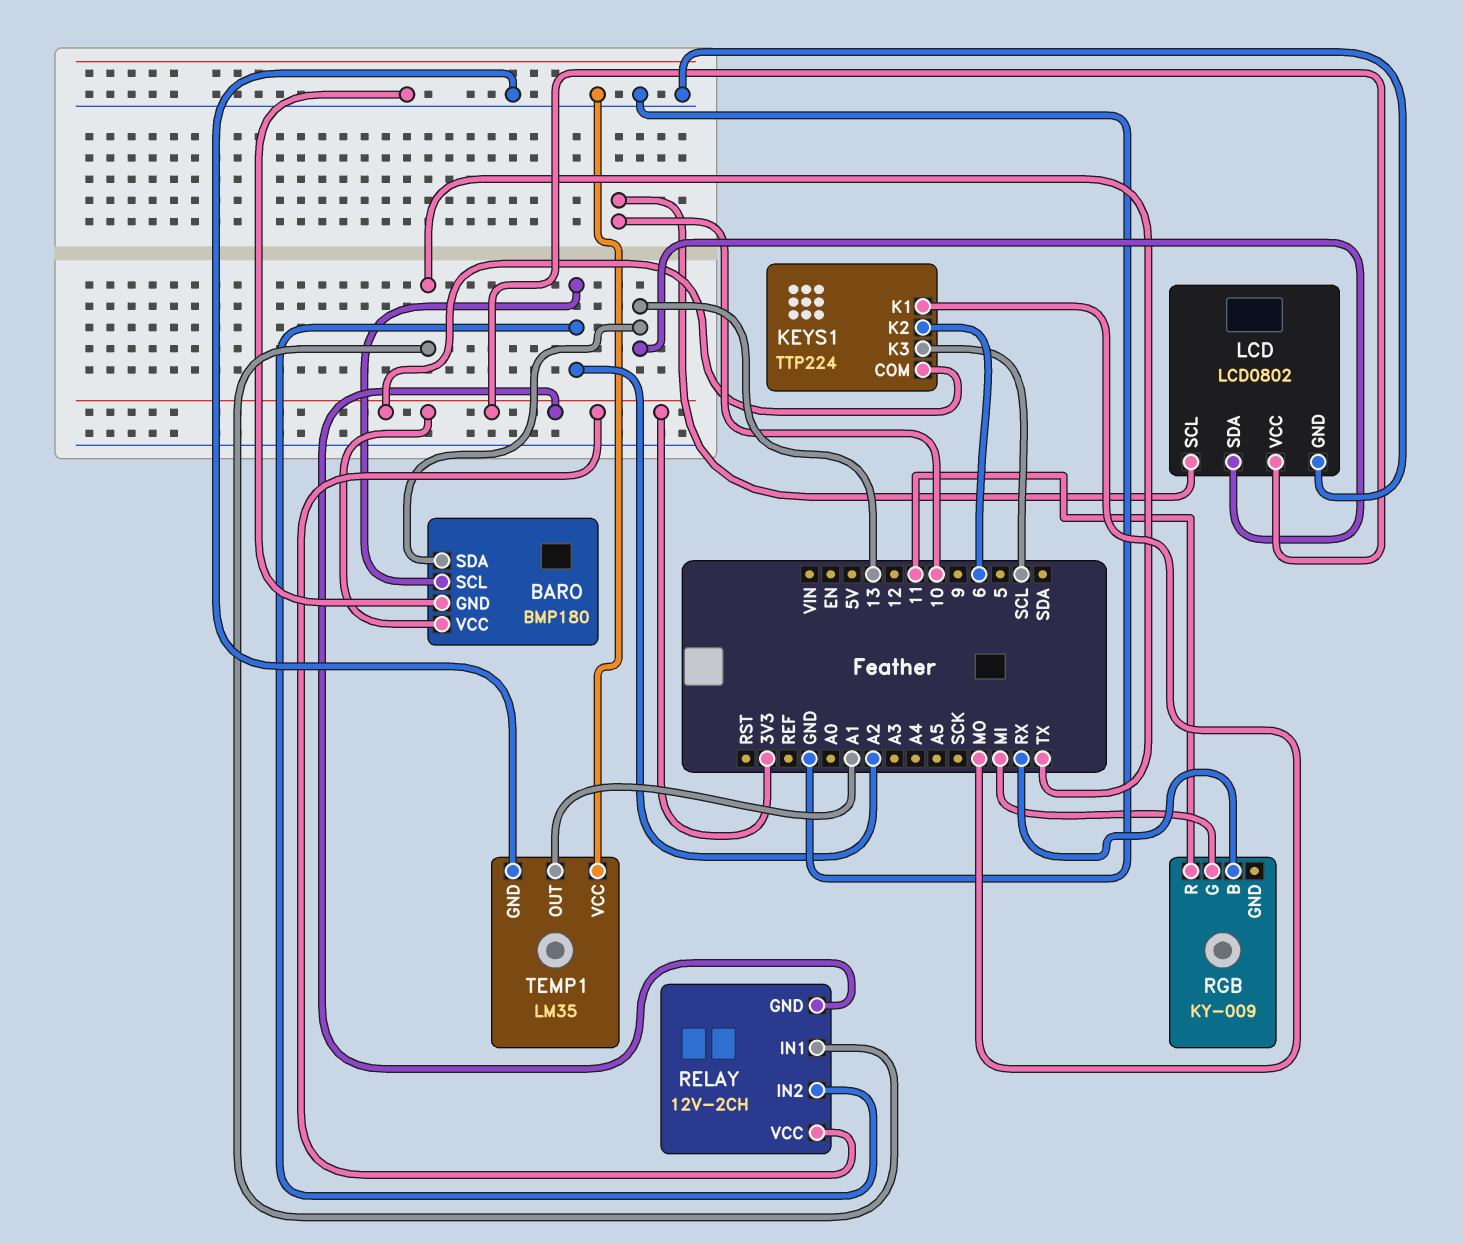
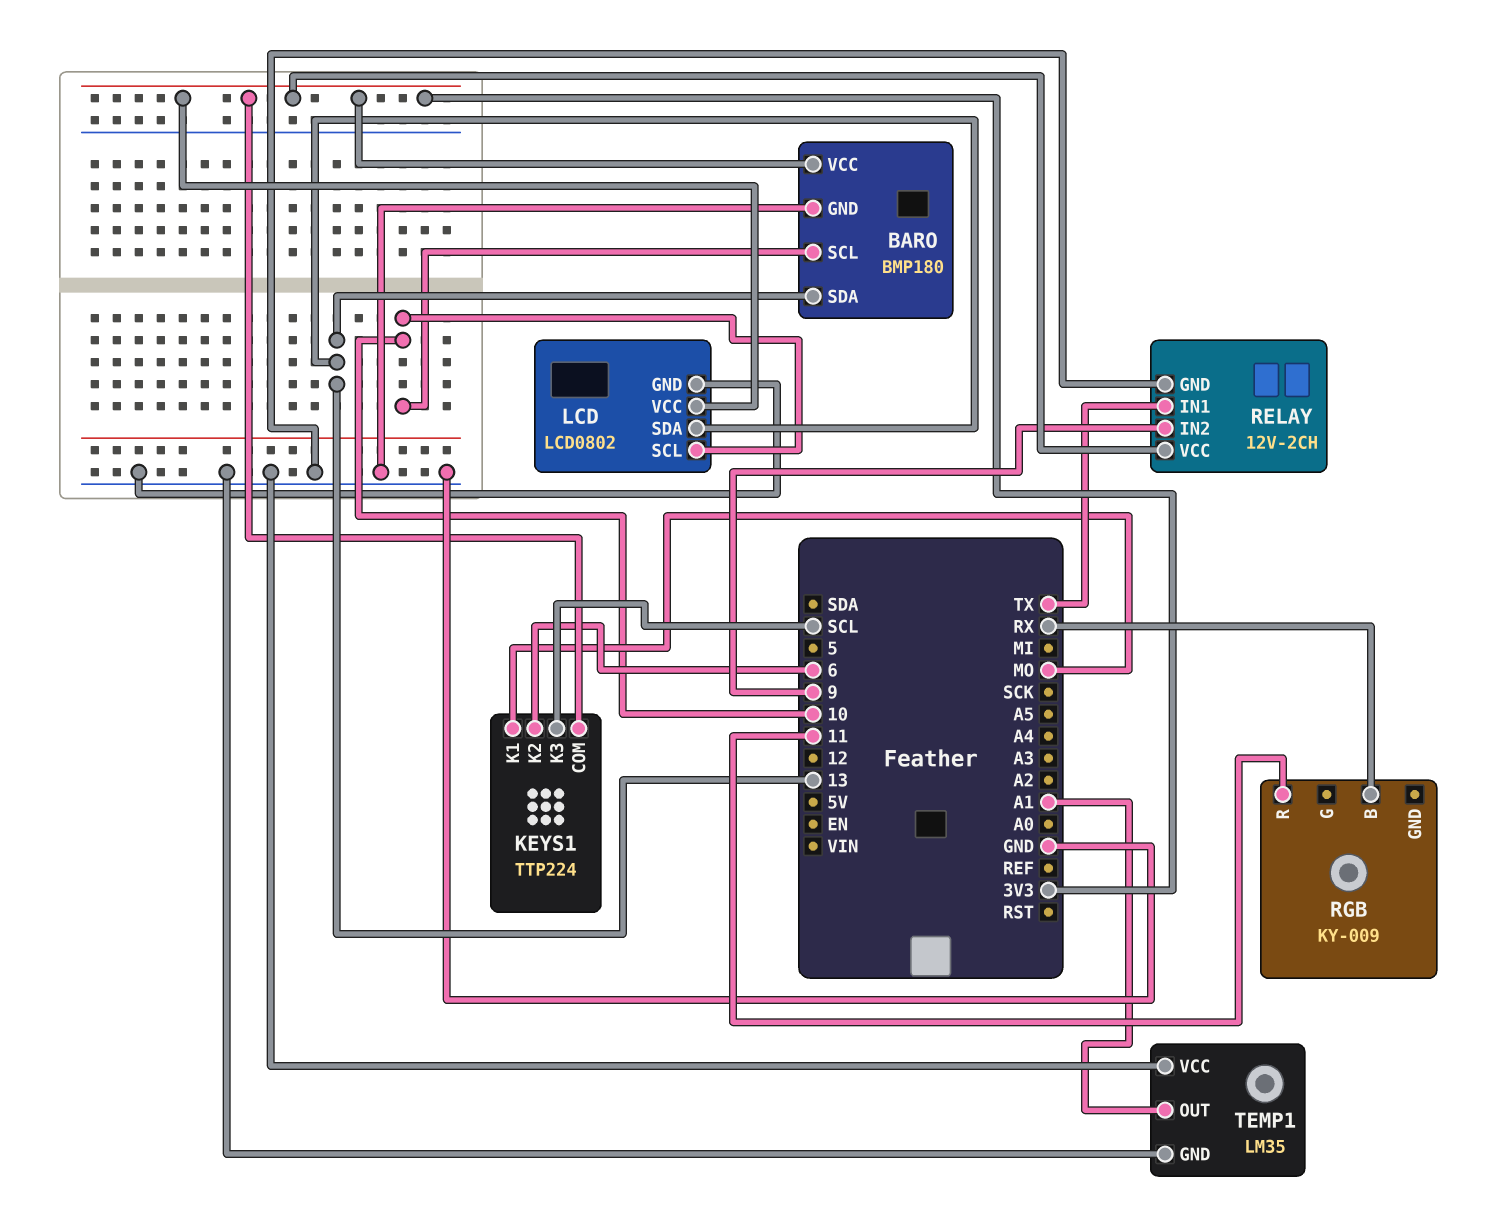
BARO pin SCL: A2 -> 10
RELAY pin GND: 3V3 -> GND
RELAY pin IN2: A2 -> 9
RGB pin G: MI -> none

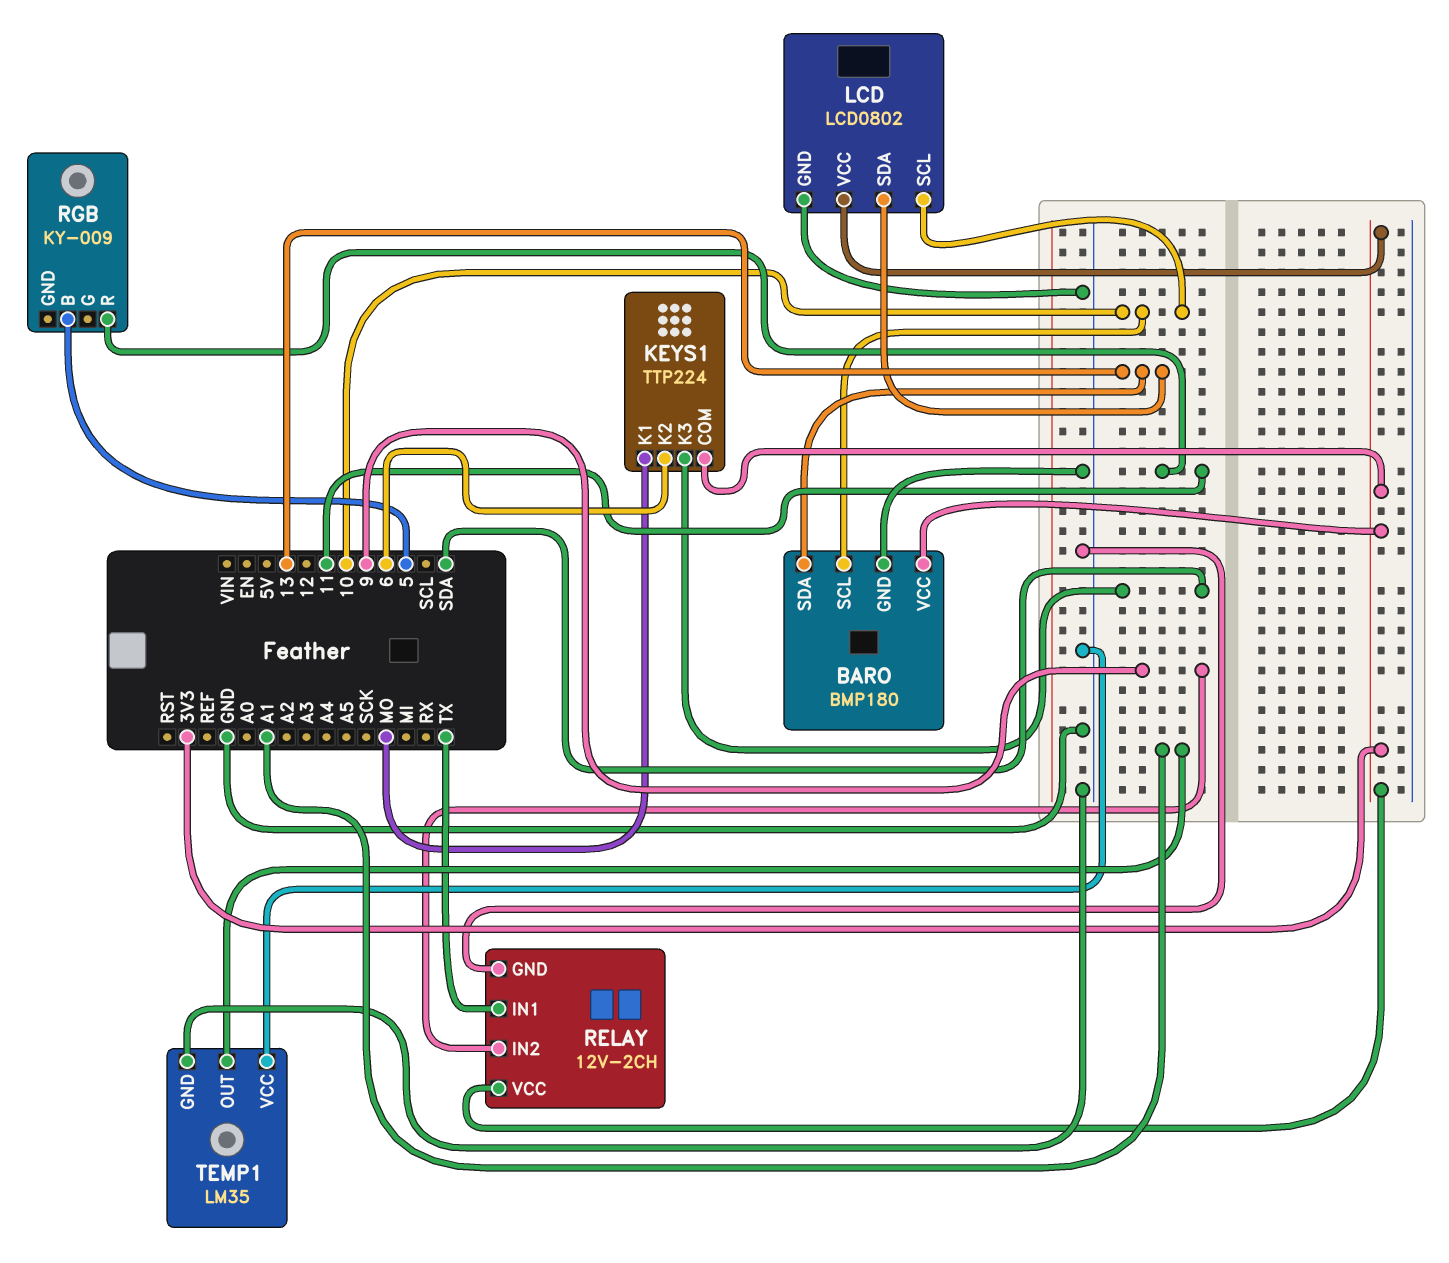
KEYS1 pin K3: SCL -> SDA
RGB pin B: RX -> 5

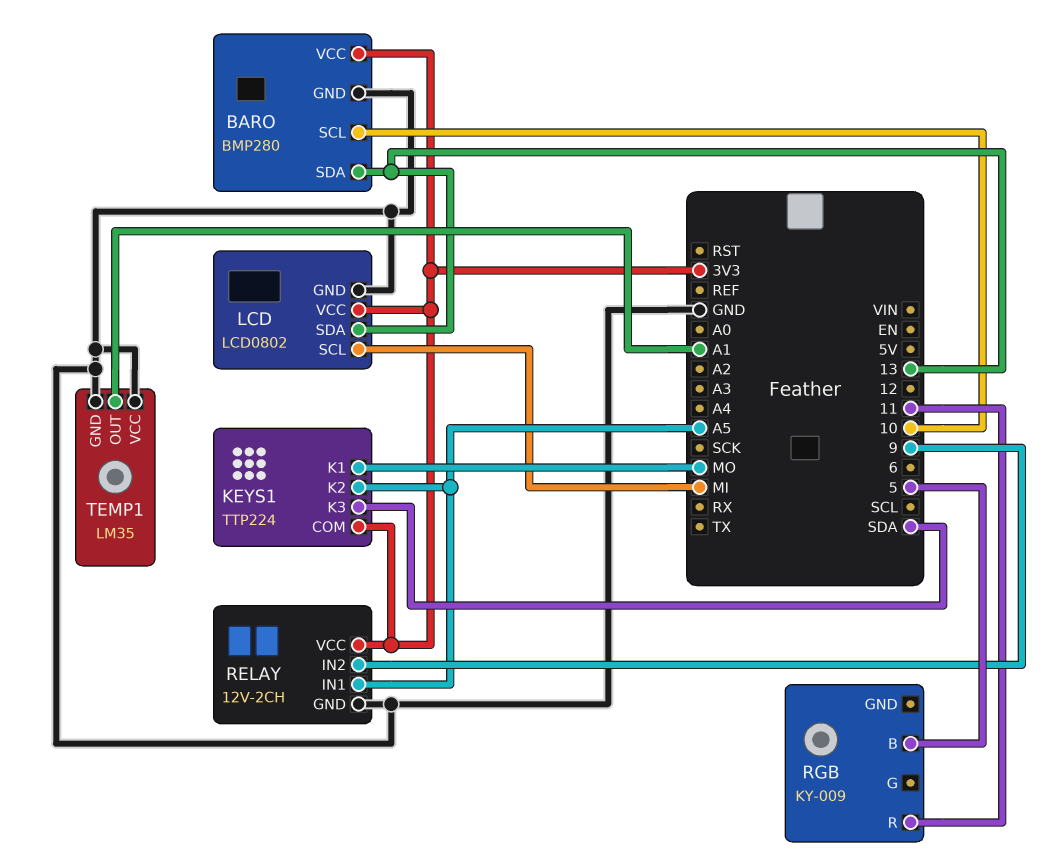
BARO: BMP180 -> BMP280
KEYS1 pin K2: 6 -> A5
LCD pin SCL: 10 -> MI
RELAY pin IN1: TX -> A5

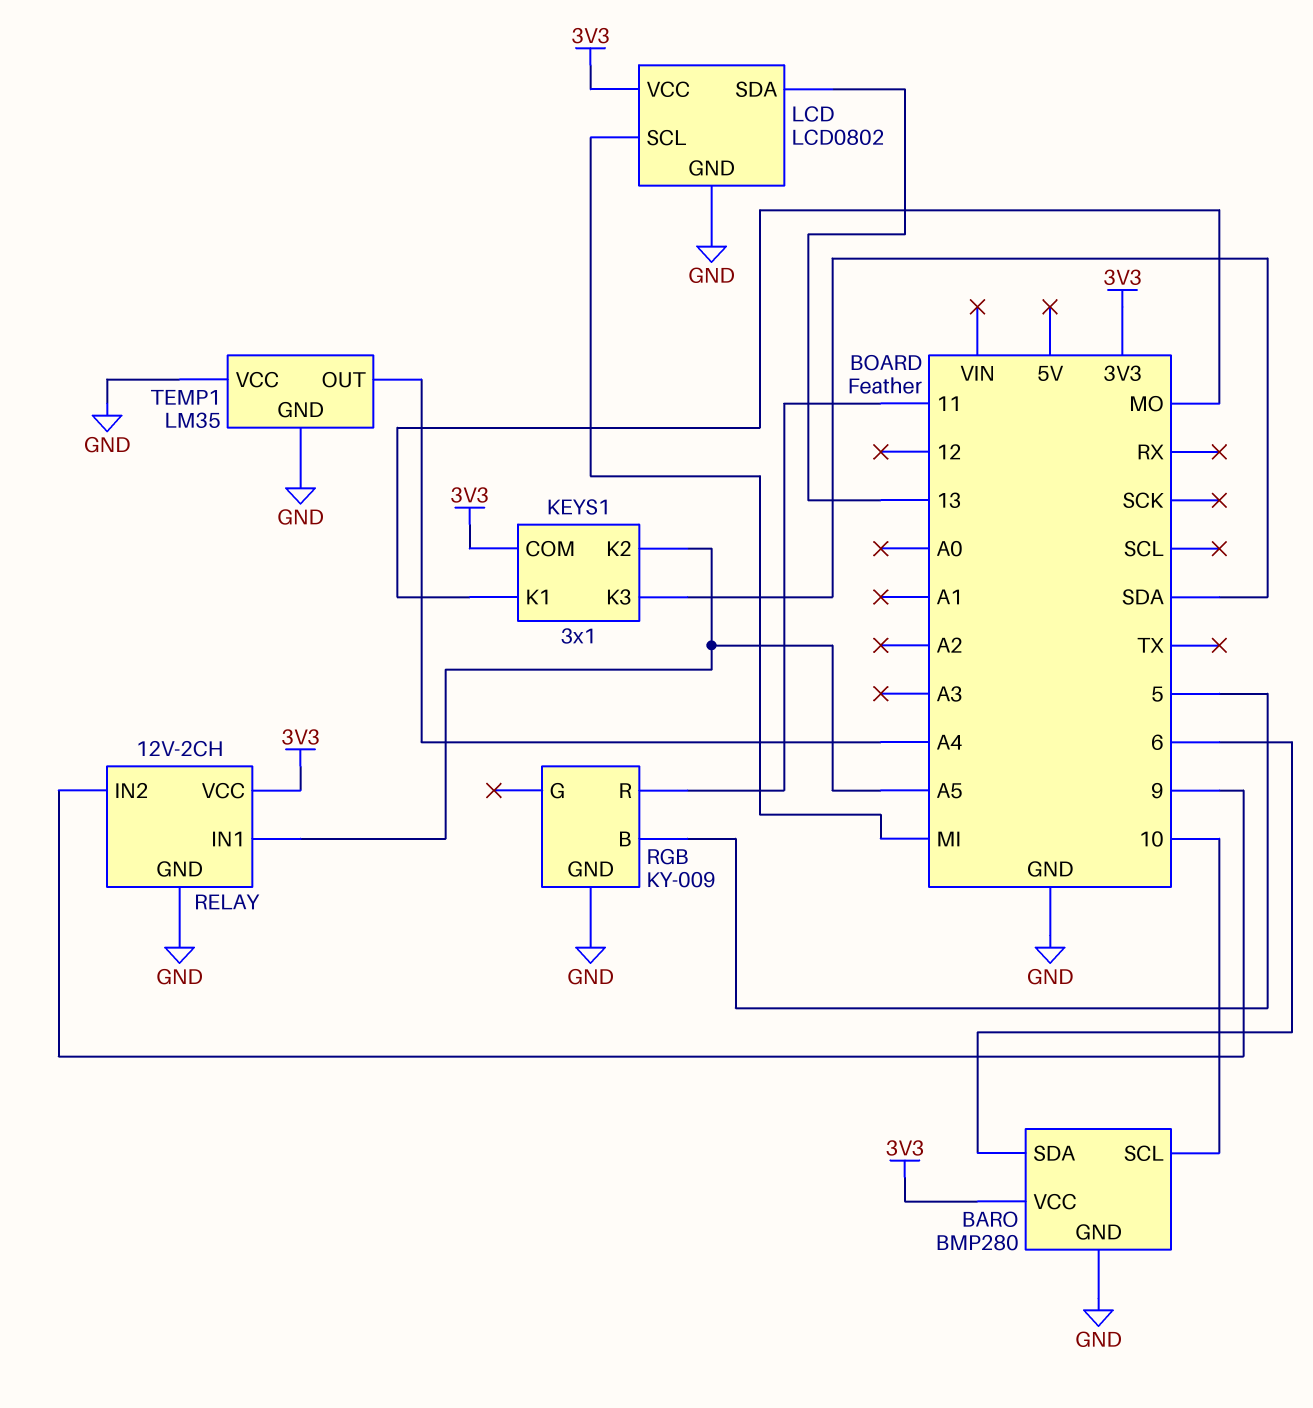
BARO pin SDA: 13 -> 6
KEYS1: TTP224 -> 3x1
RGB pin GND: none -> GND
TEMP1 pin OUT: A1 -> A4

